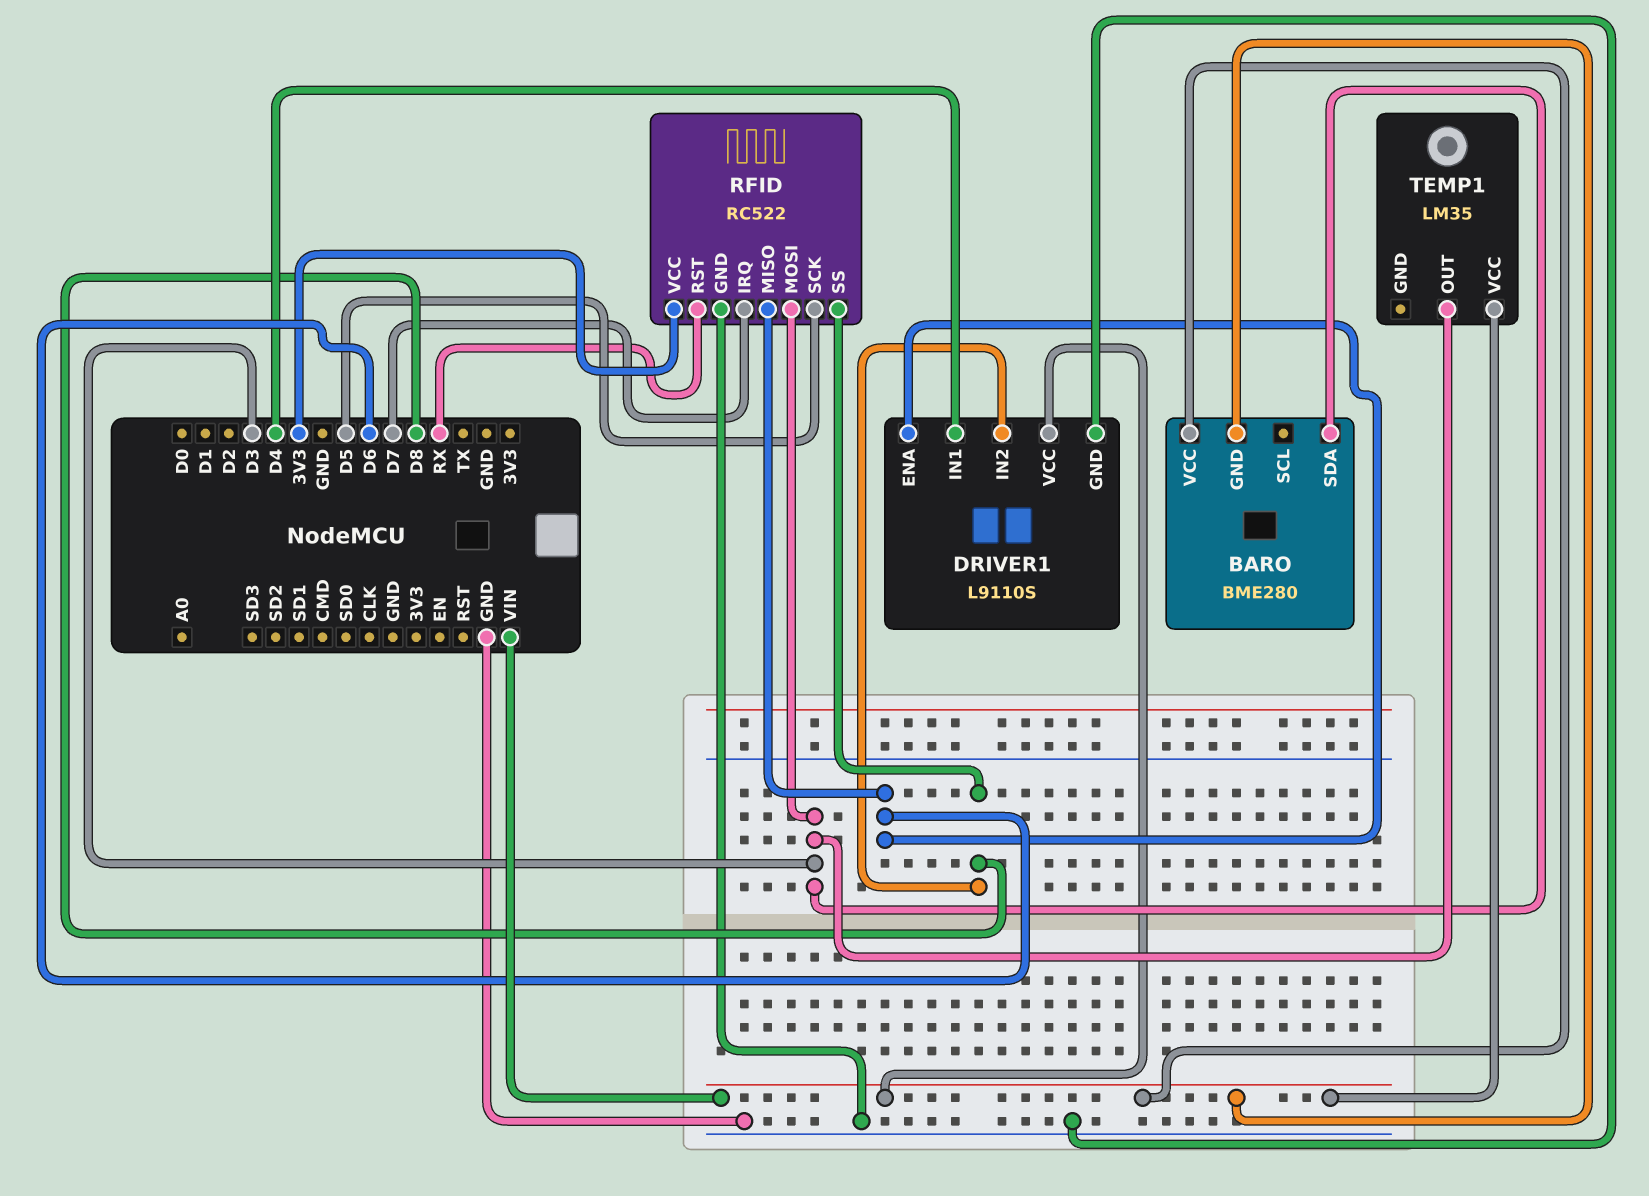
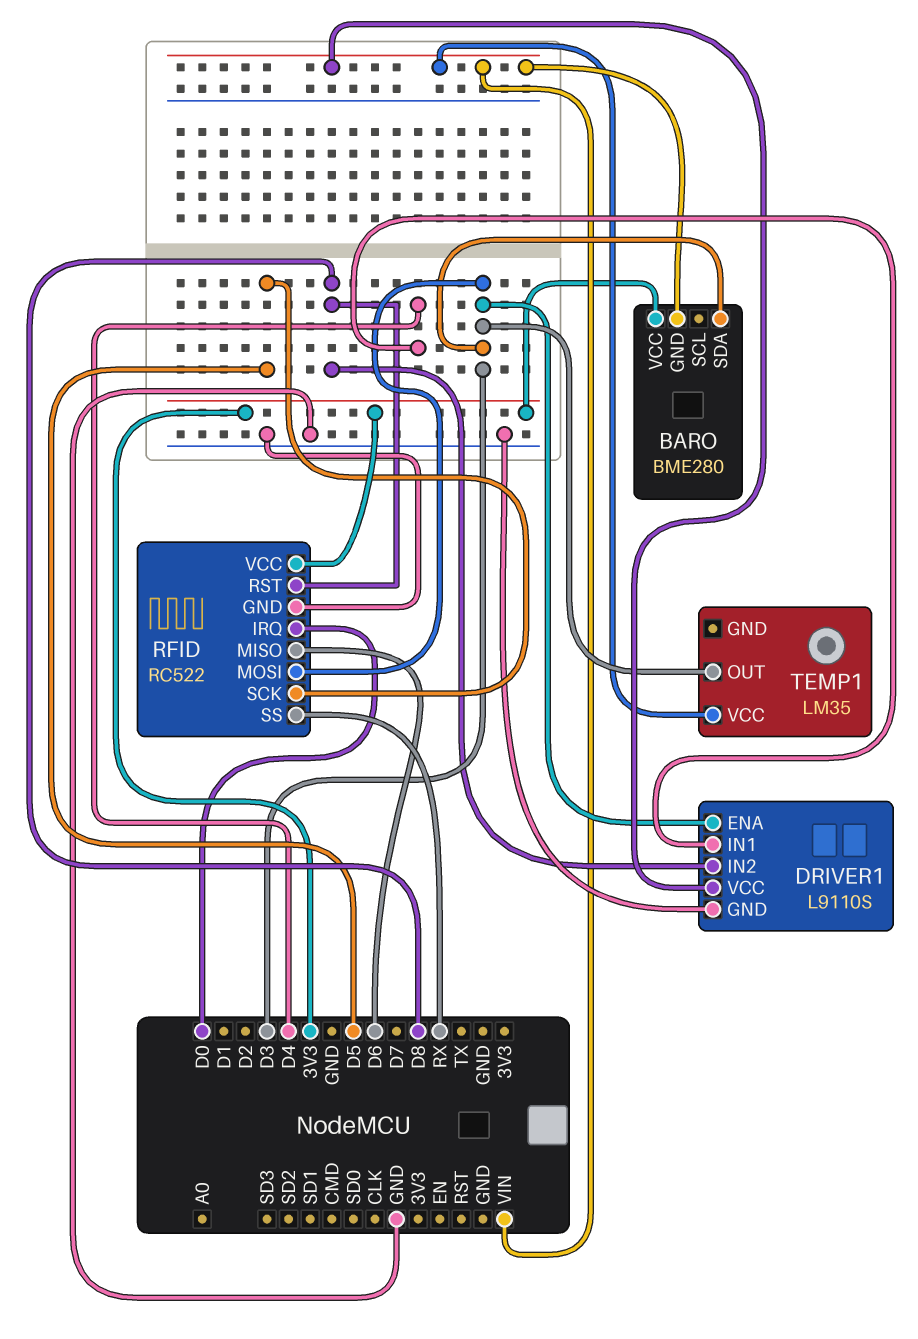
BARO pin VCC: VIN -> 3V3
DRIVER1 pin ENA: D6 -> D3
RFID pin IRQ: D7 -> D0
RFID pin RST: RX -> D8
RFID pin SS: D8 -> RX

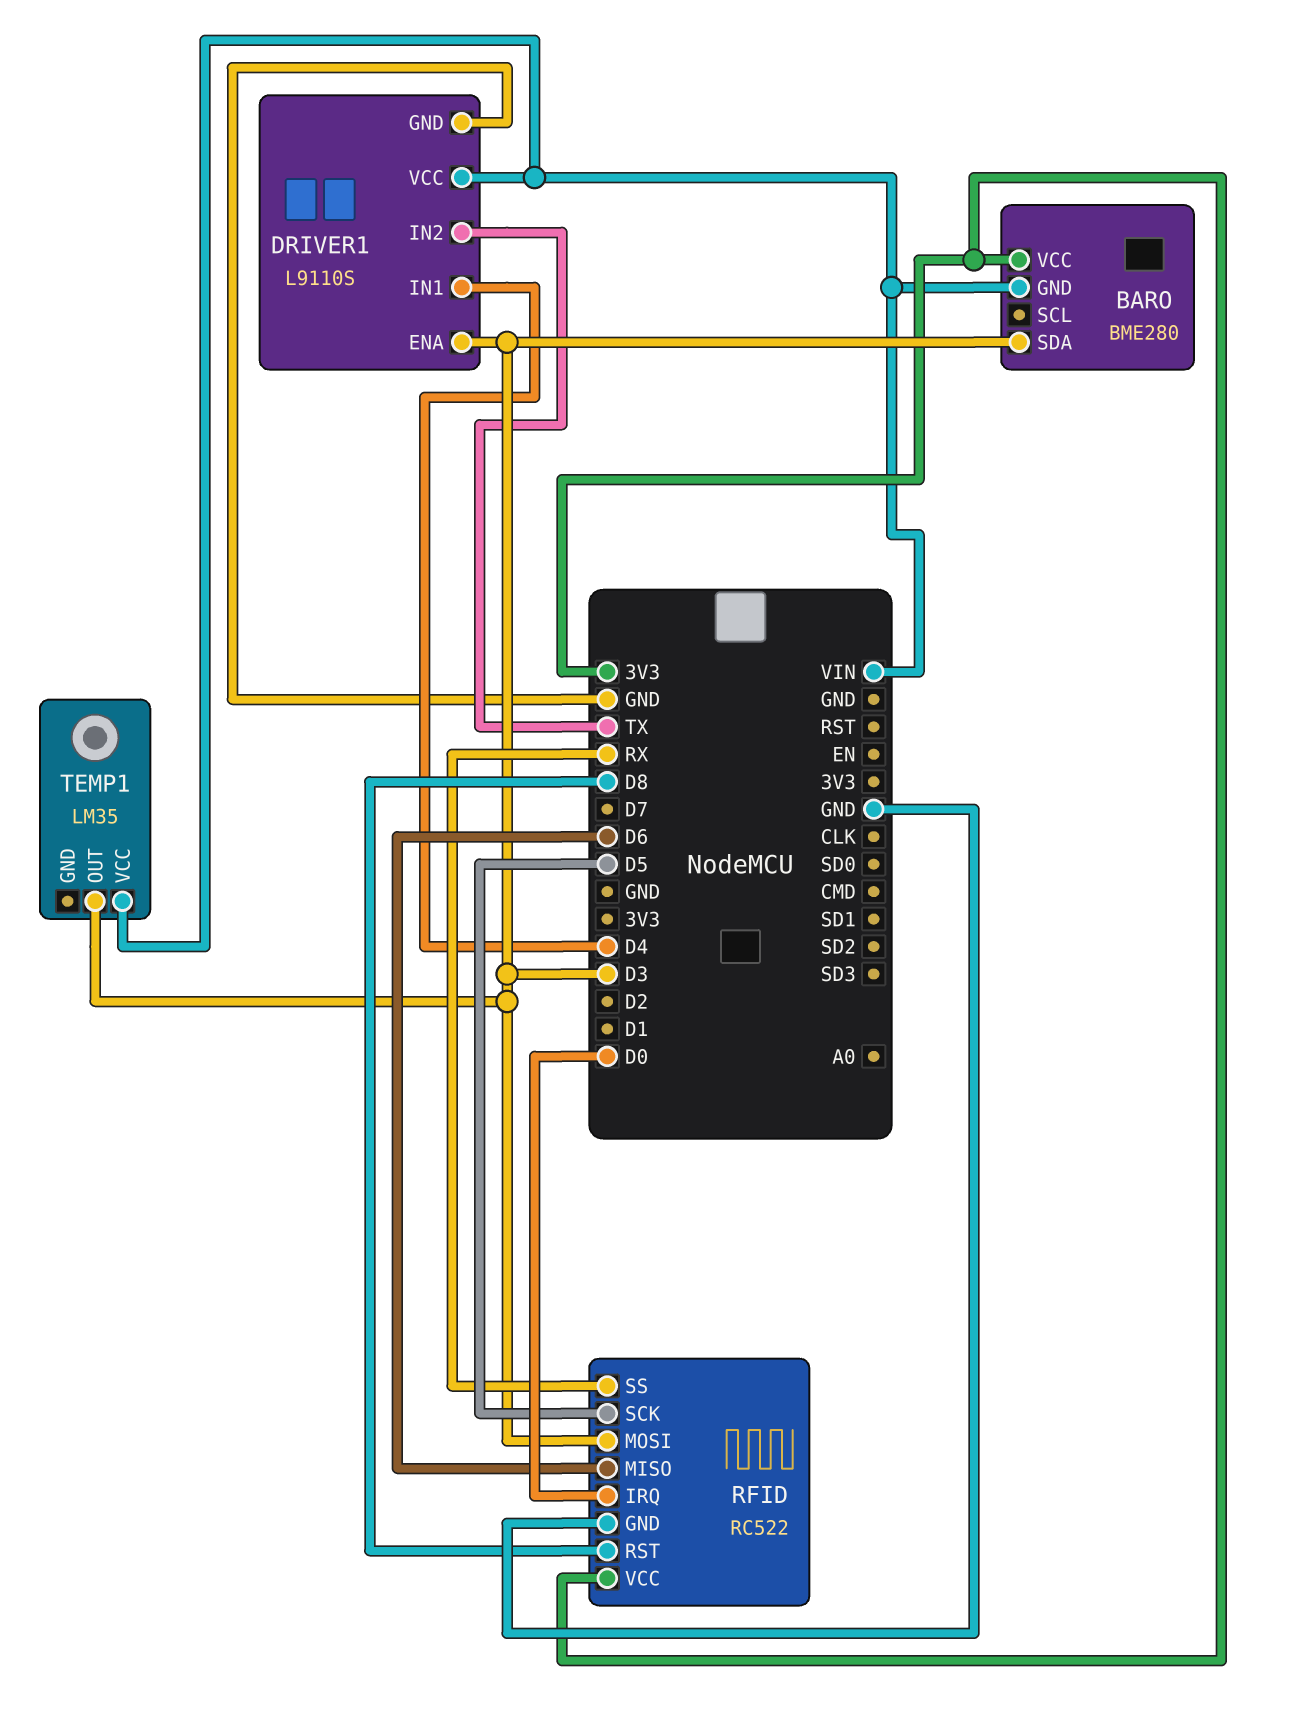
DRIVER1 pin IN2: D8 -> TX

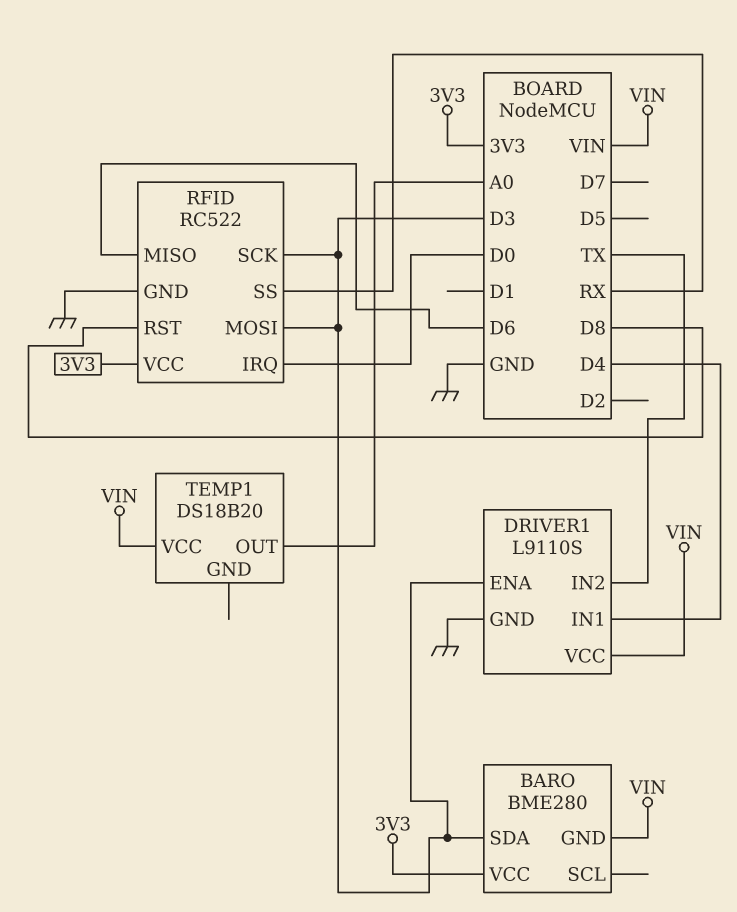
RFID pin SCK: D5 -> D3
TEMP1: LM35 -> DS18B20
TEMP1 pin OUT: D3 -> A0

